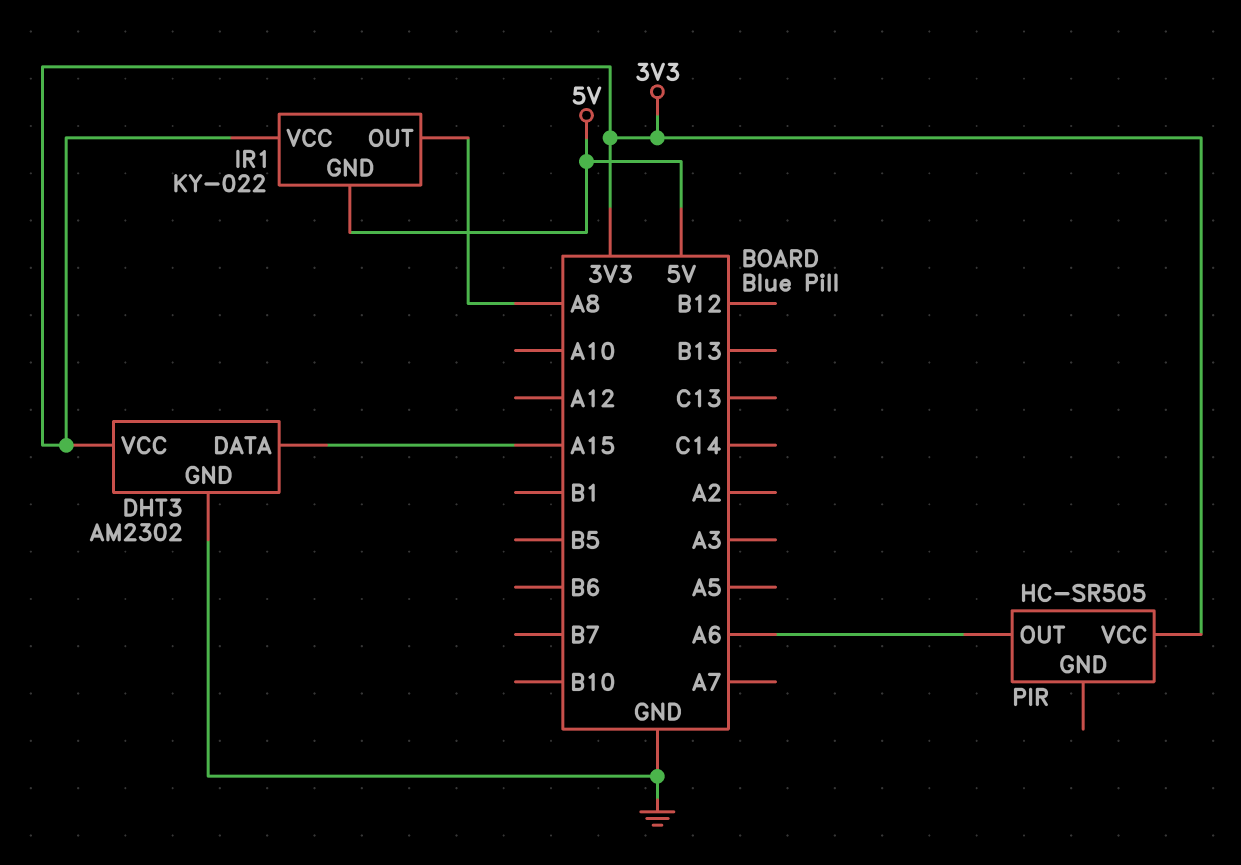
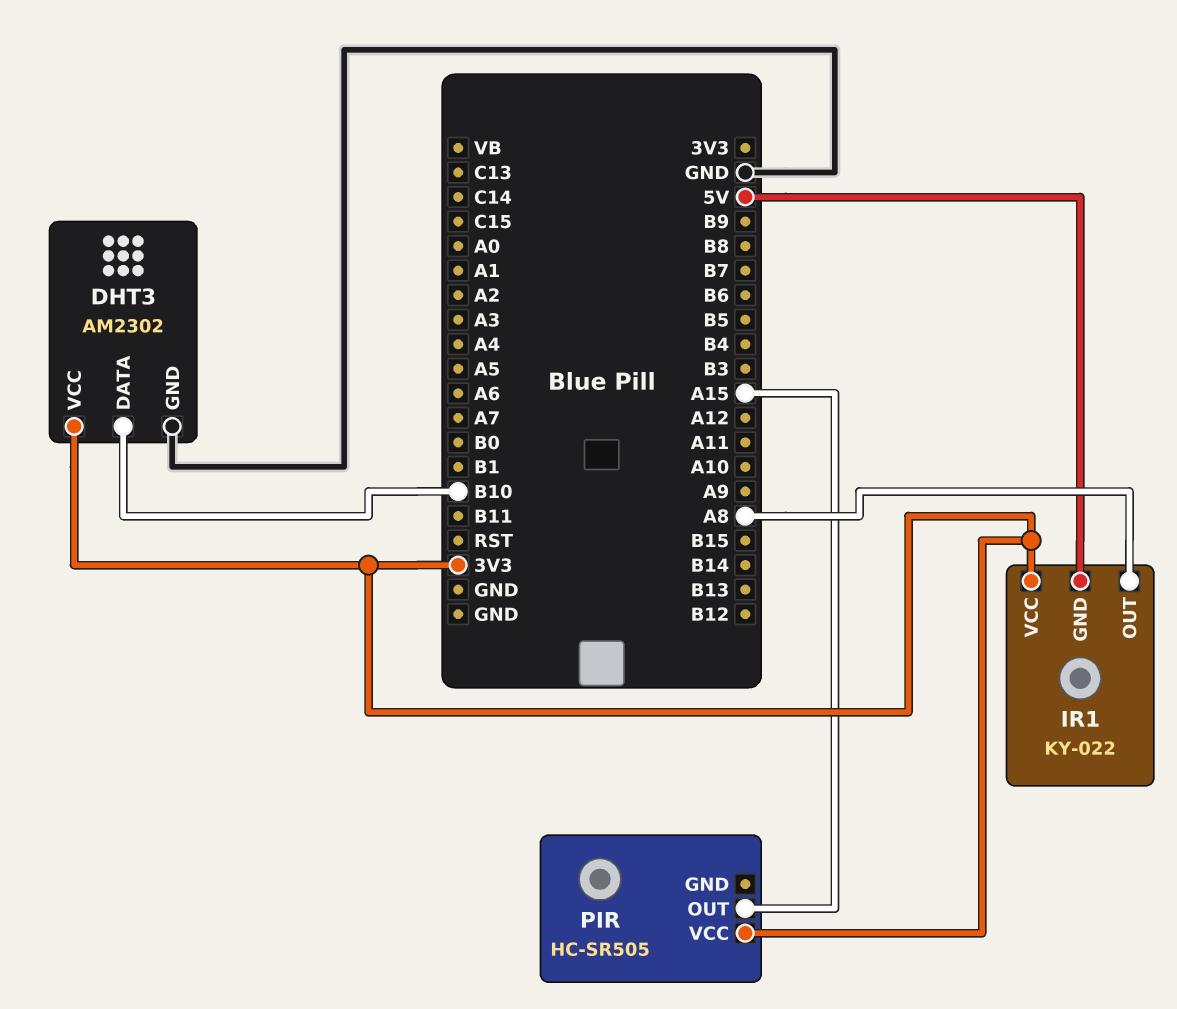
DHT3 pin DATA: A15 -> B10
PIR pin OUT: A6 -> A15

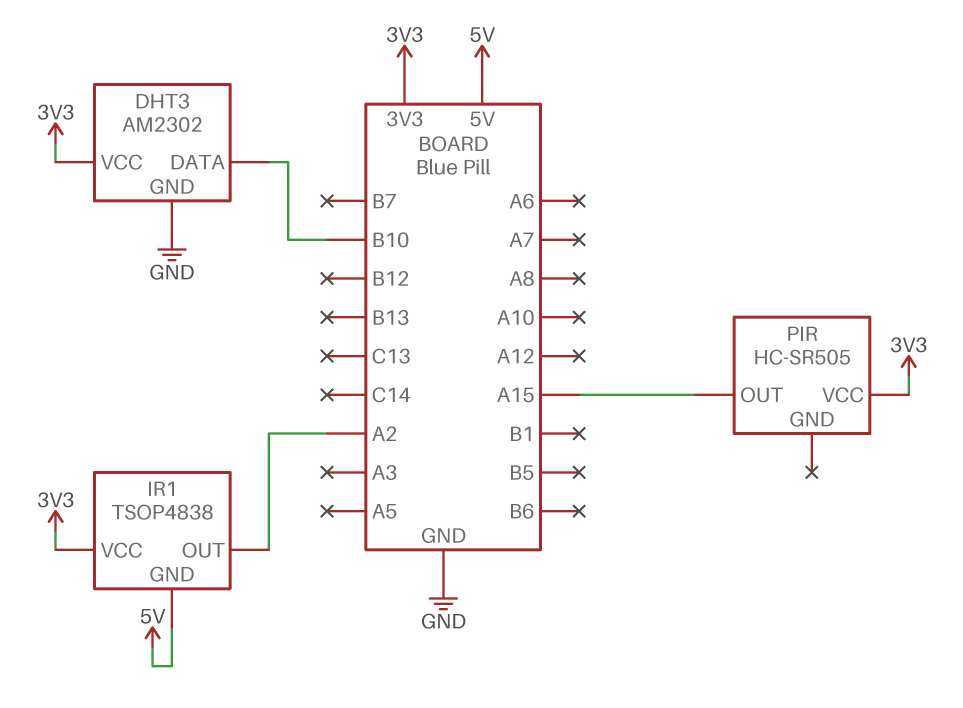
IR1: KY-022 -> TSOP4838
IR1 pin OUT: A8 -> A2

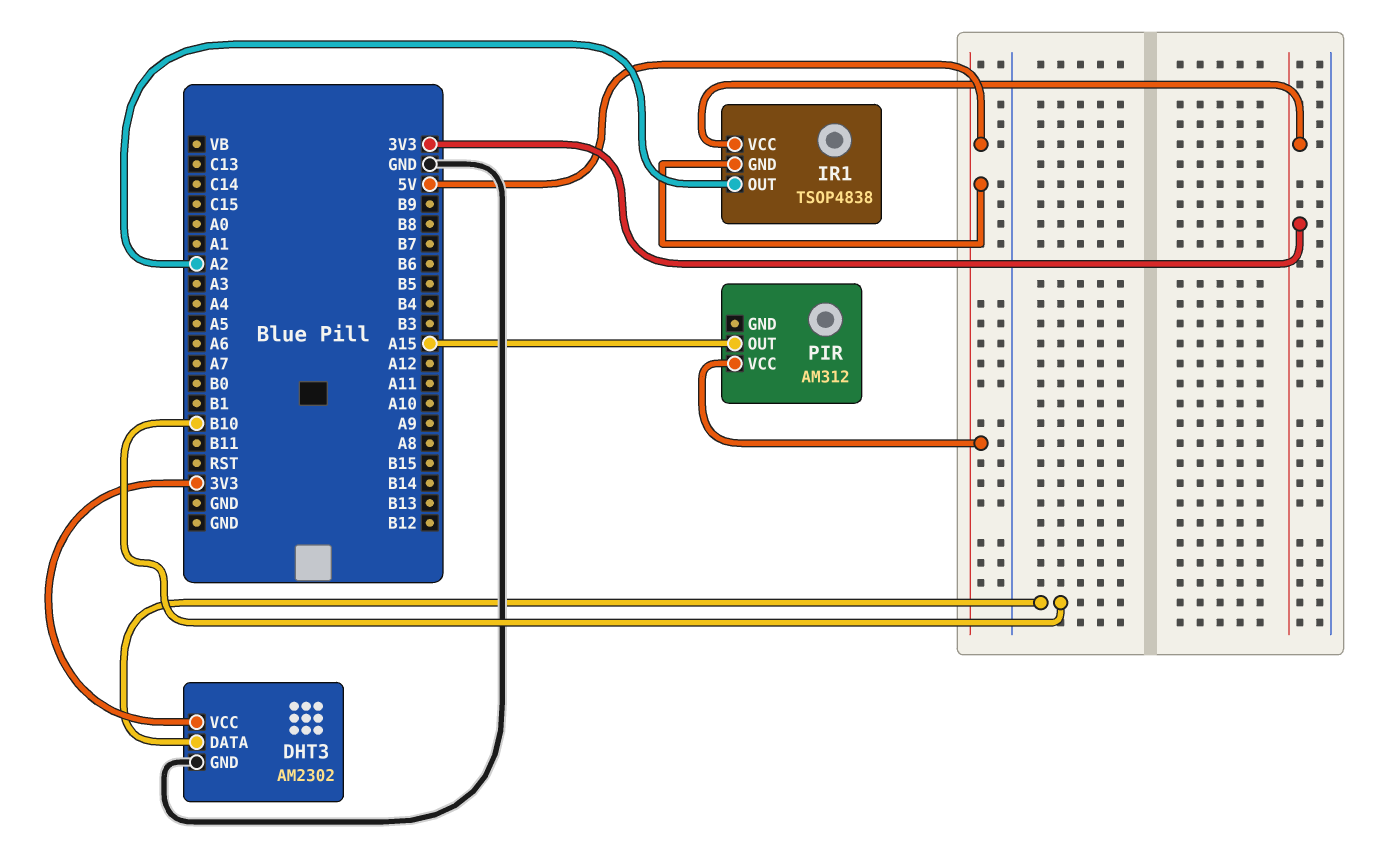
PIR: HC-SR505 -> AM312
PIR pin VCC: 3V3 -> 5V

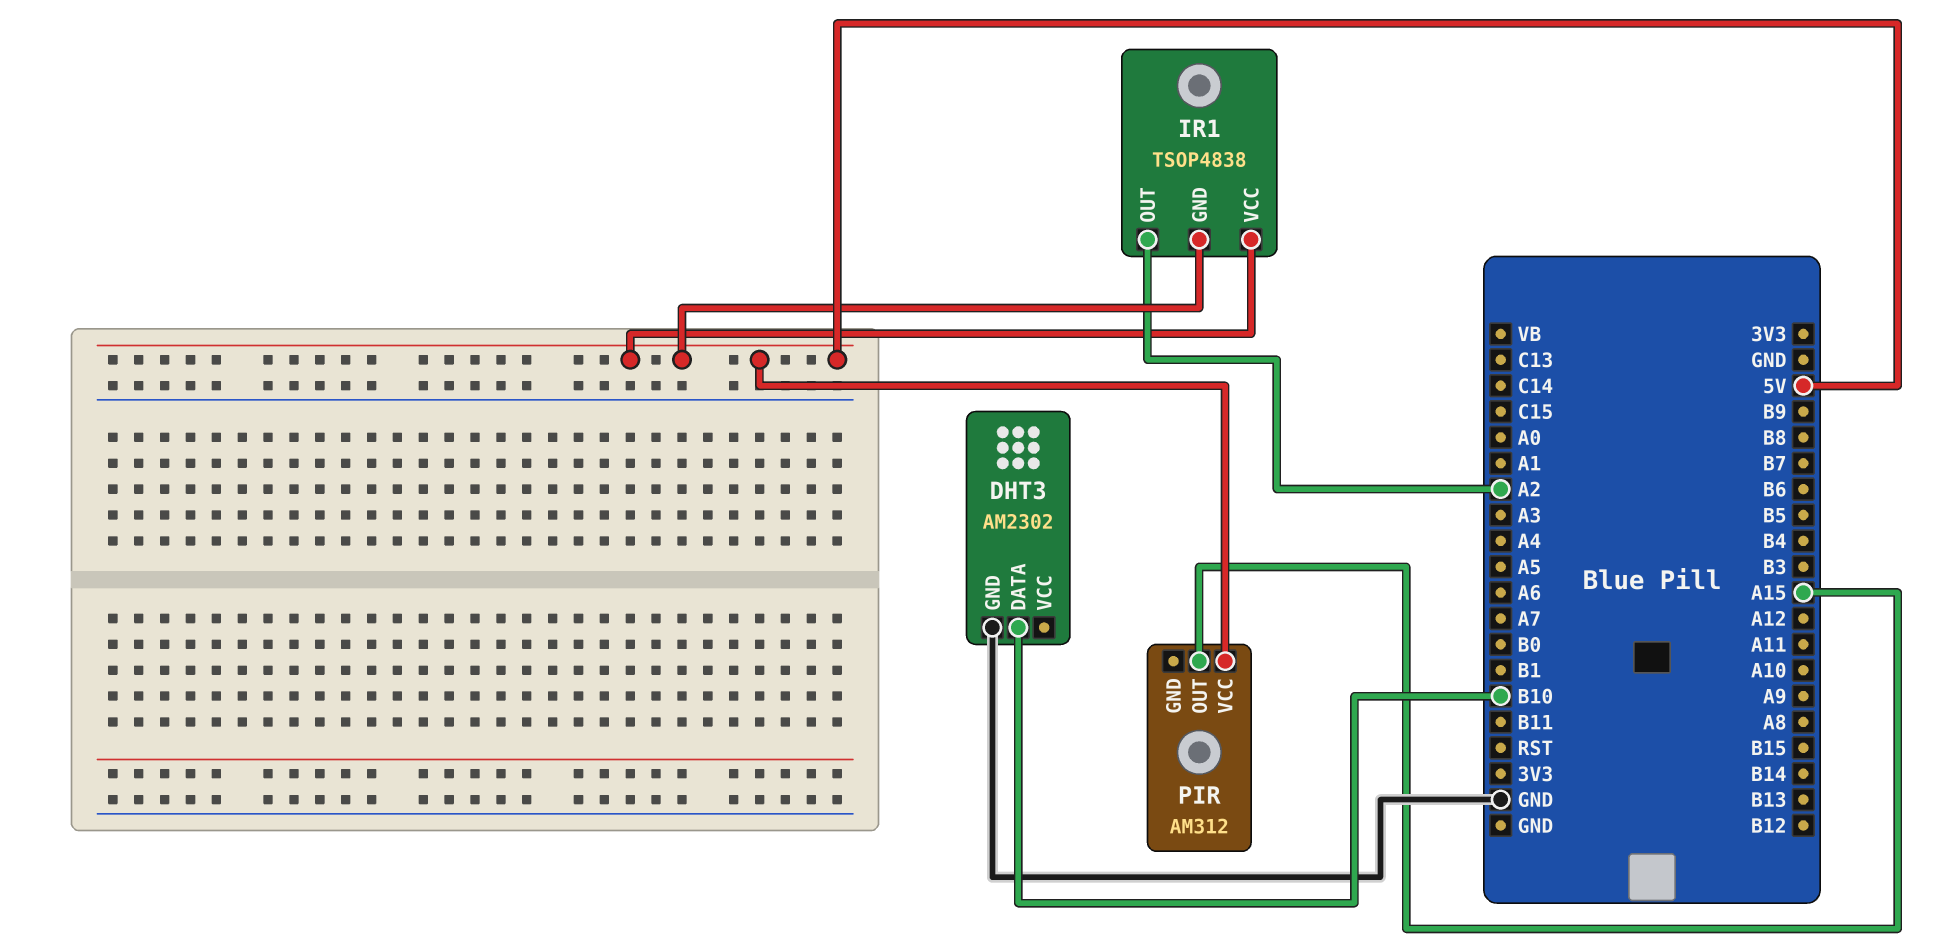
DHT3 pin VCC: 3V3 -> none
IR1 pin VCC: 3V3 -> 5V

